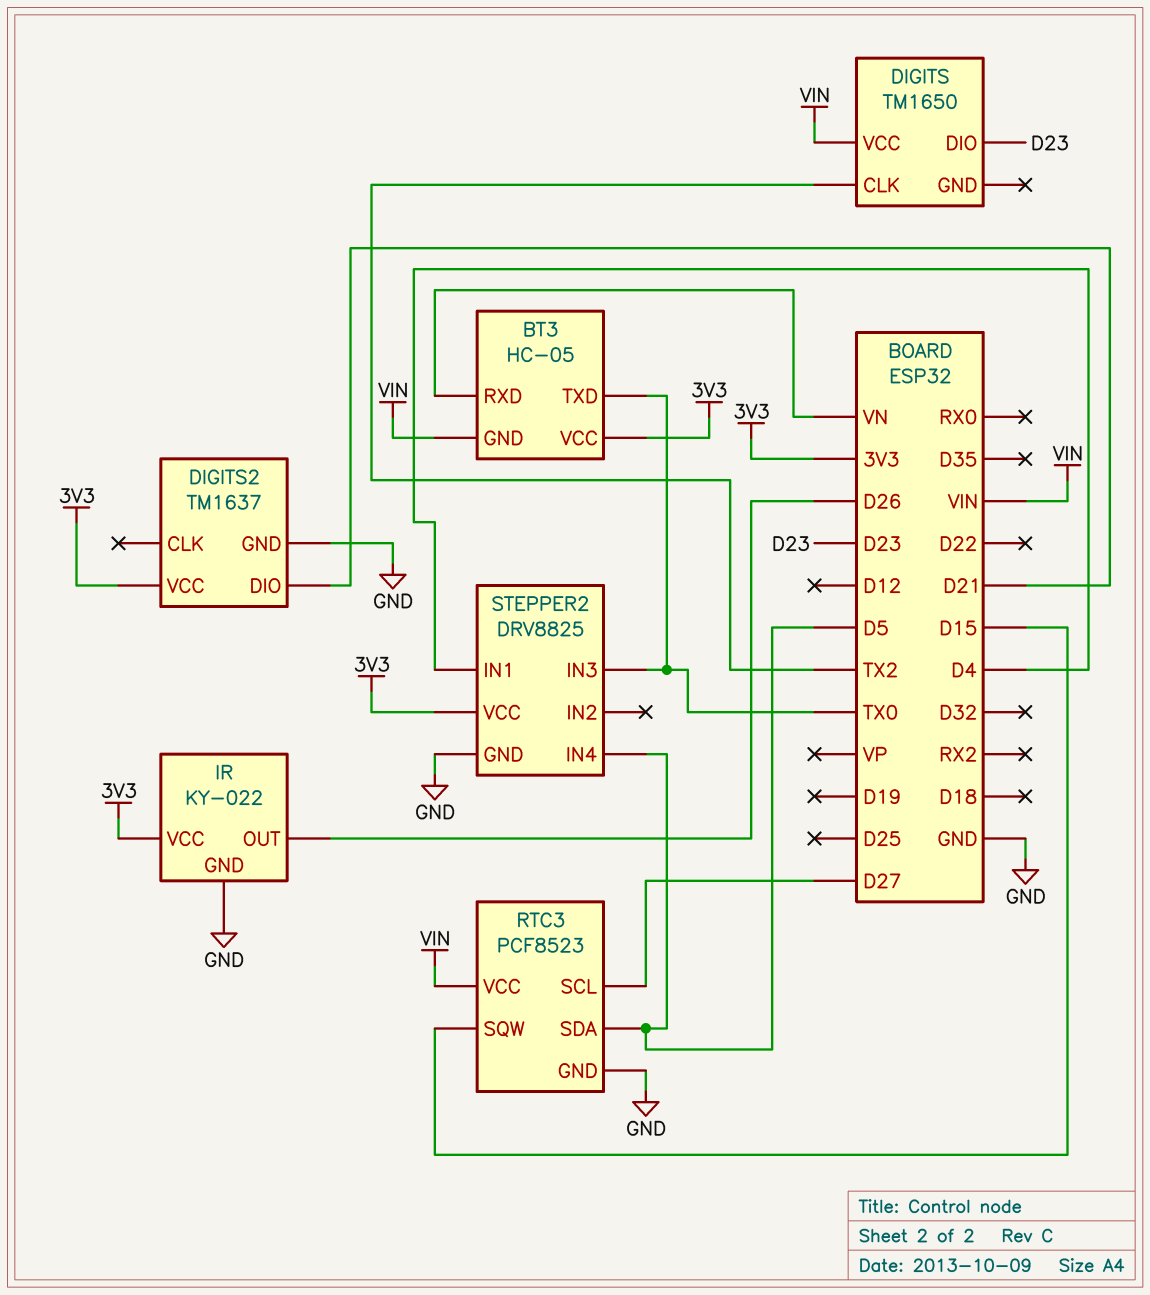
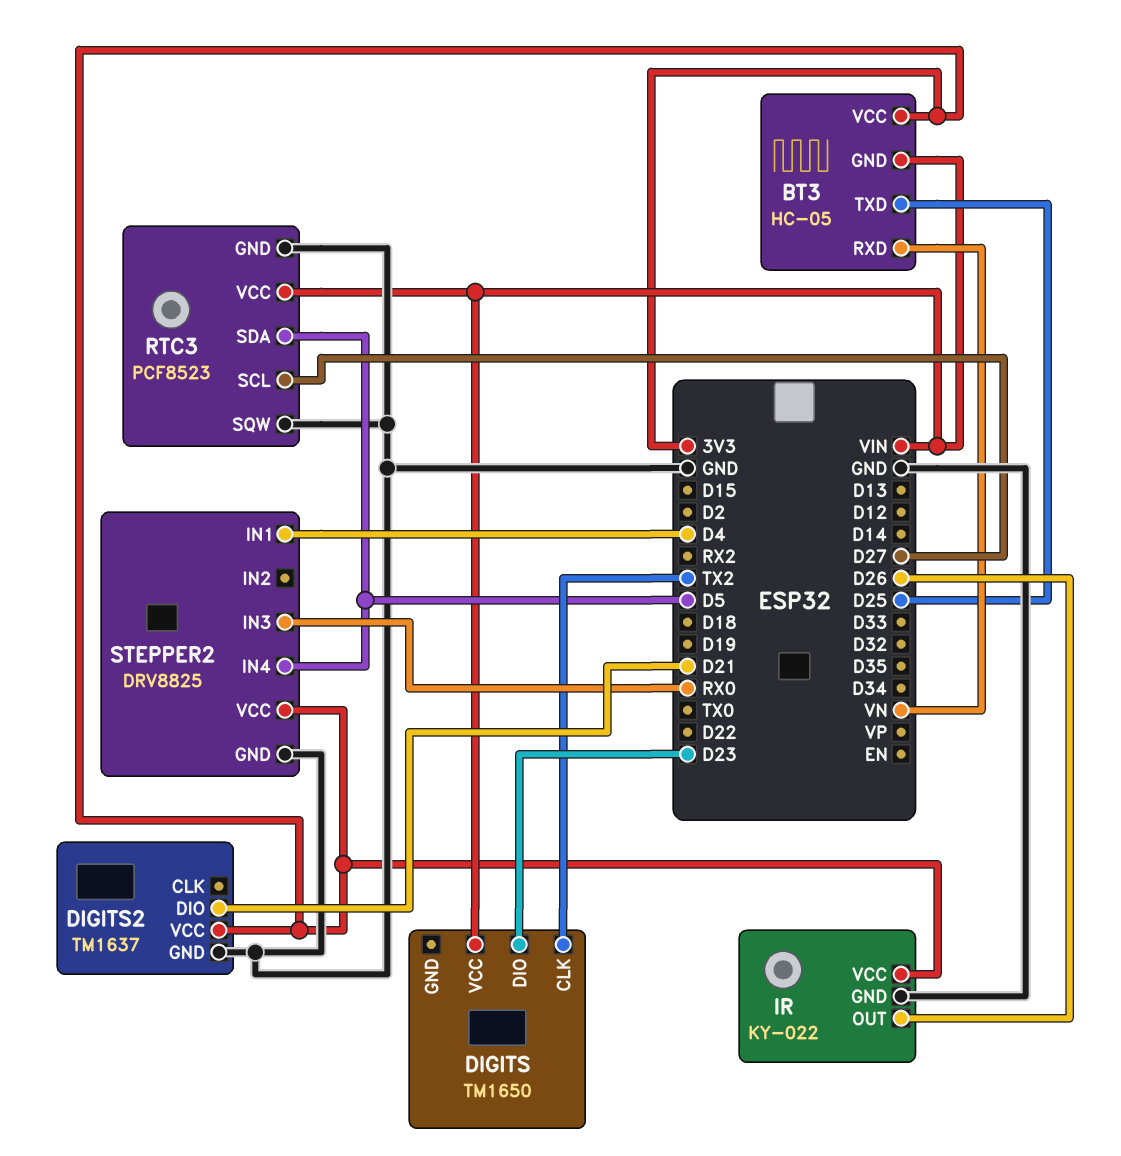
BT3 pin TXD: TX0 -> D25
RTC3 pin SQW: D15 -> GND
STEPPER2 pin IN3: TX0 -> RX0

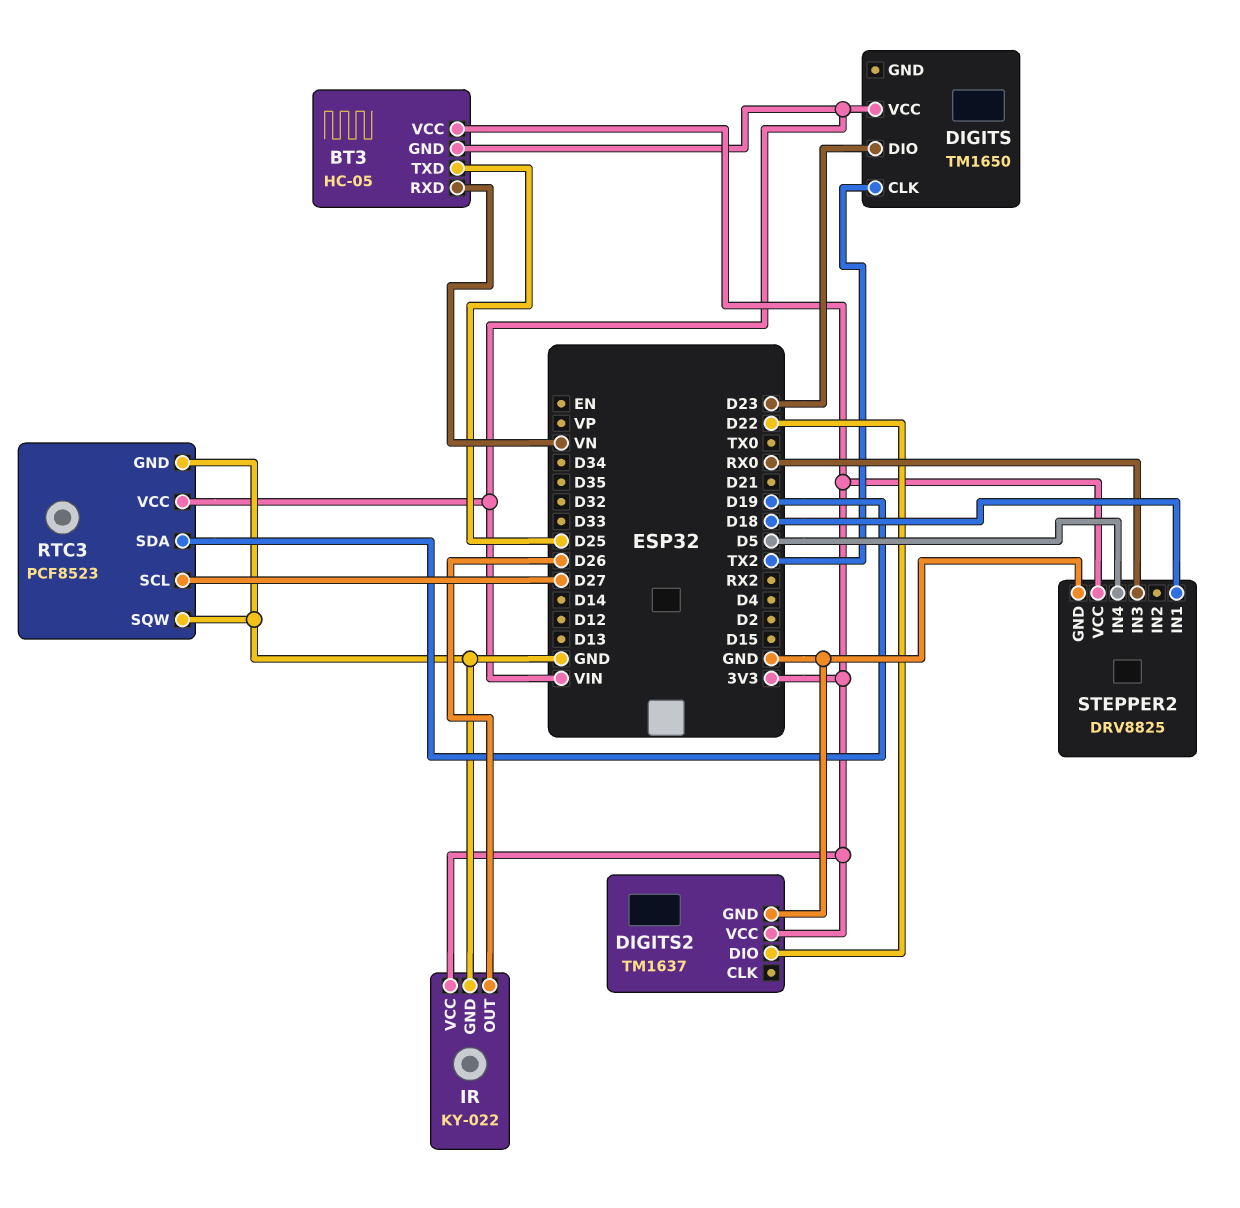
DIGITS2 pin DIO: D21 -> D22
RTC3 pin SDA: D5 -> D19
STEPPER2 pin IN1: D4 -> D18

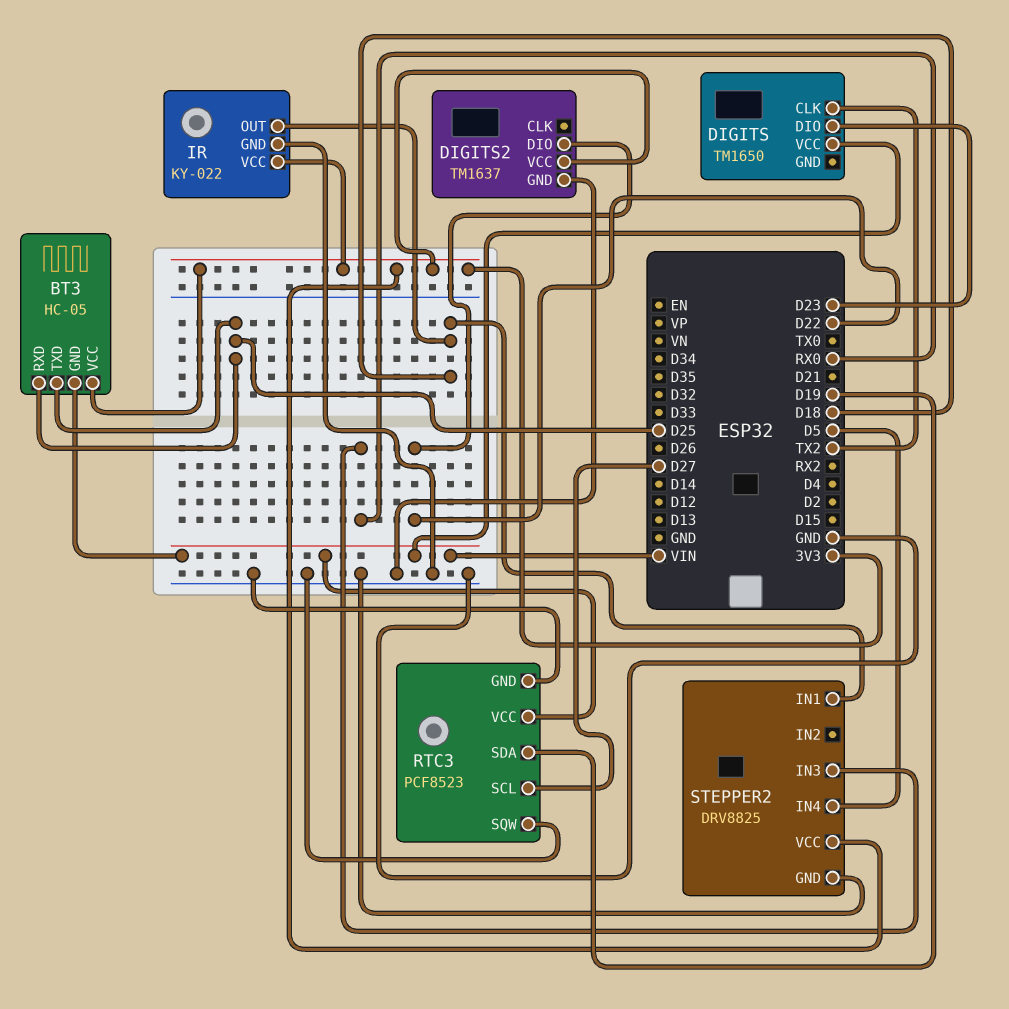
BT3 pin RXD: VN -> D25
IR pin OUT: D26 -> D18

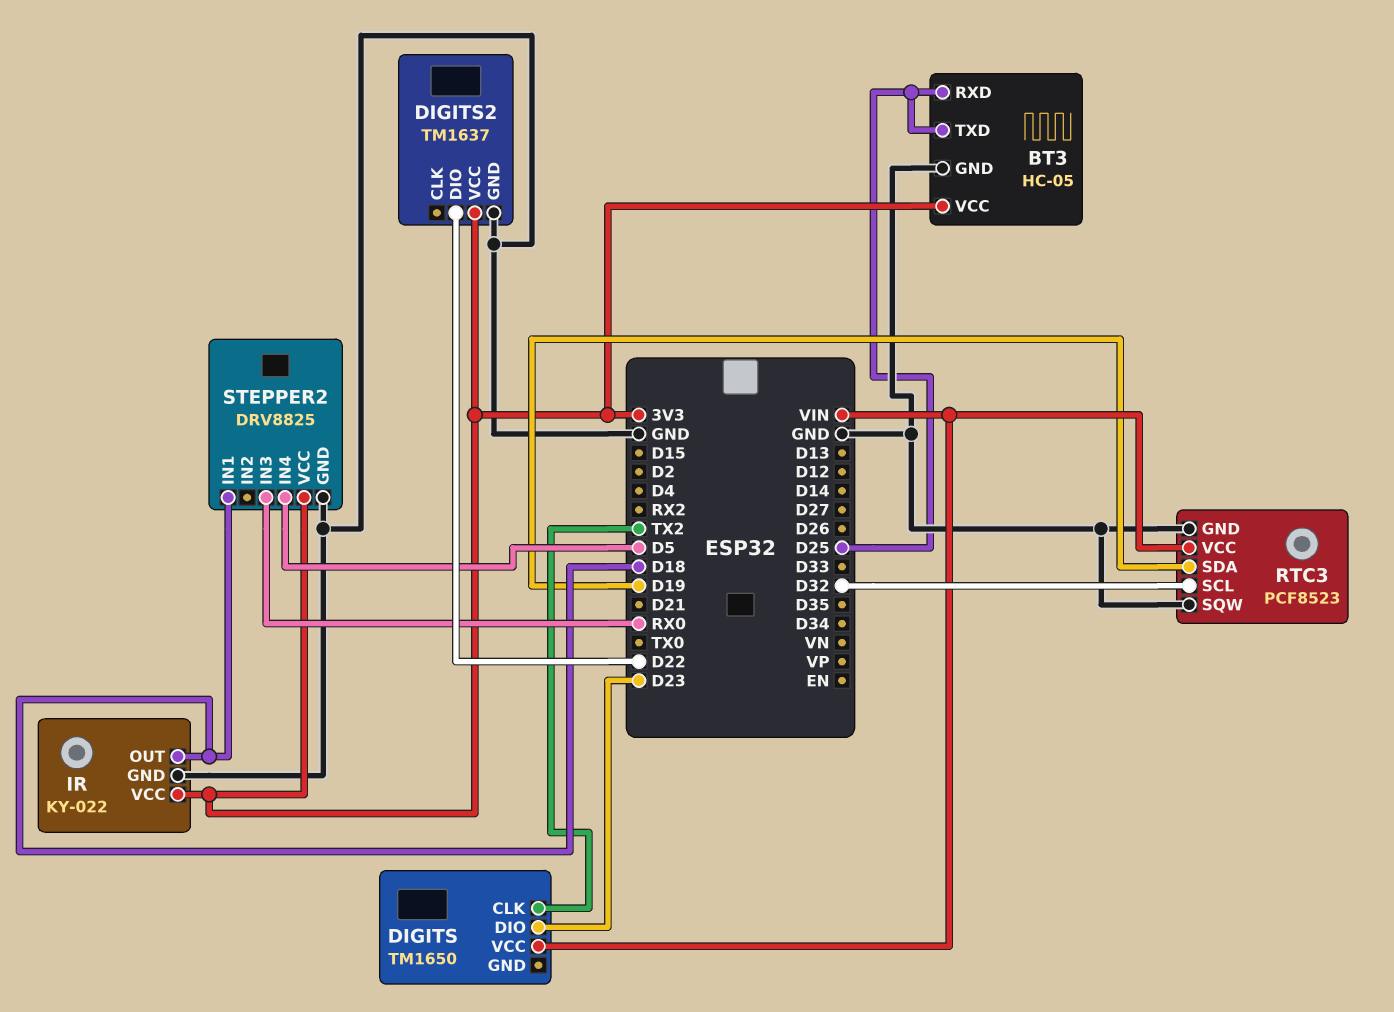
BT3 pin GND: VIN -> GND
RTC3 pin SCL: D27 -> D32

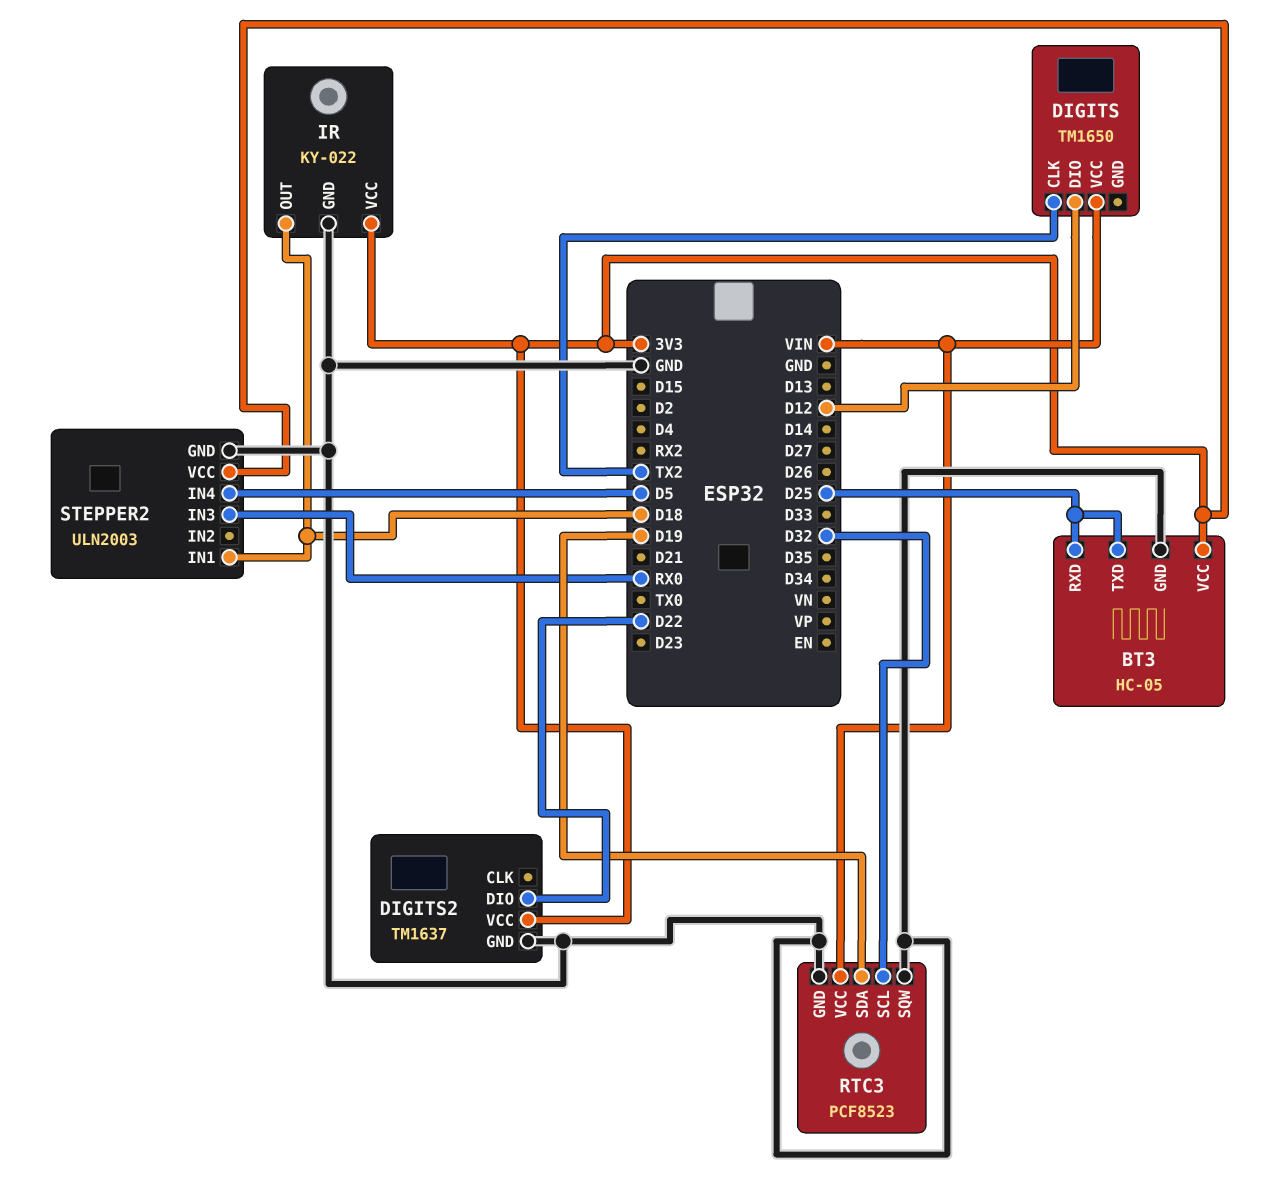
DIGITS pin DIO: D23 -> D12
STEPPER2: DRV8825 -> ULN2003

